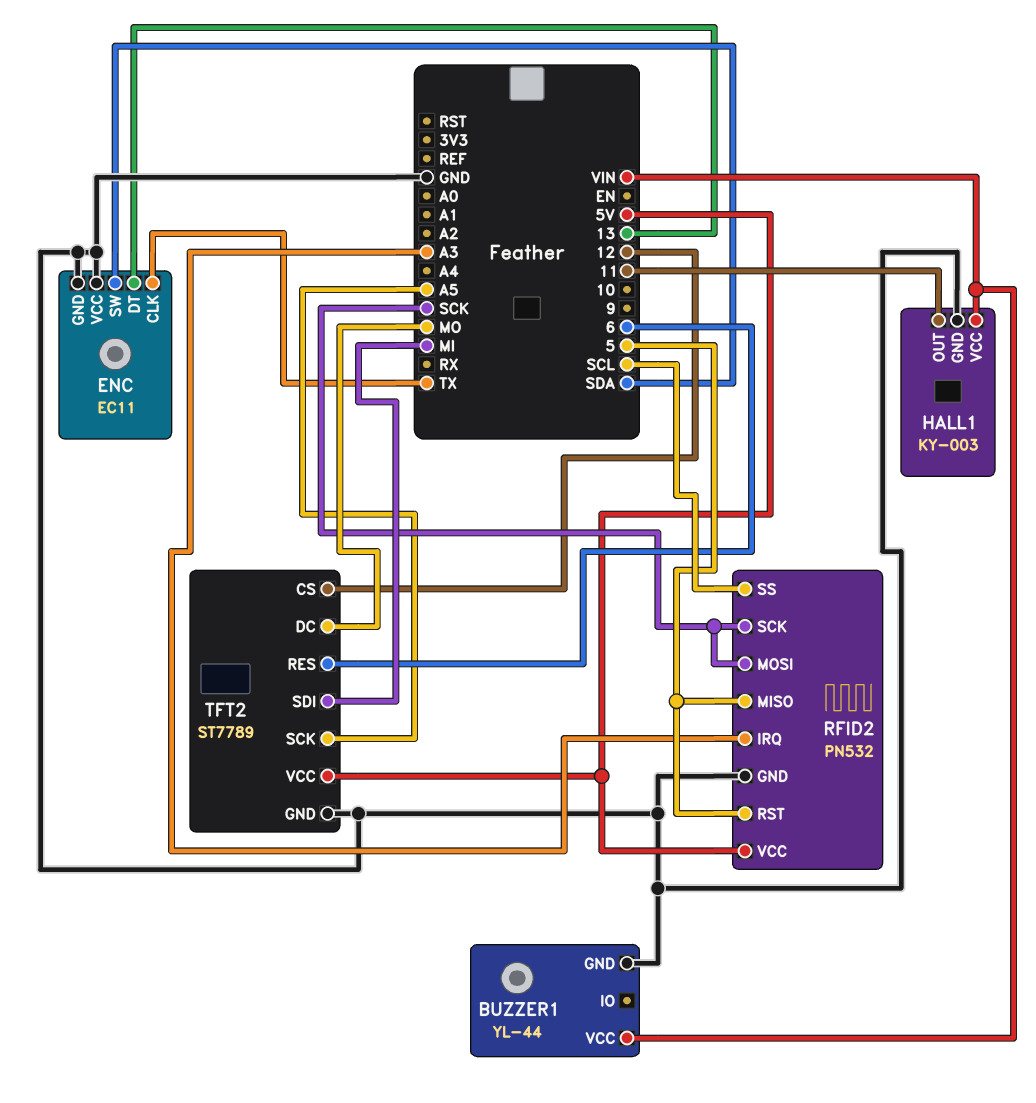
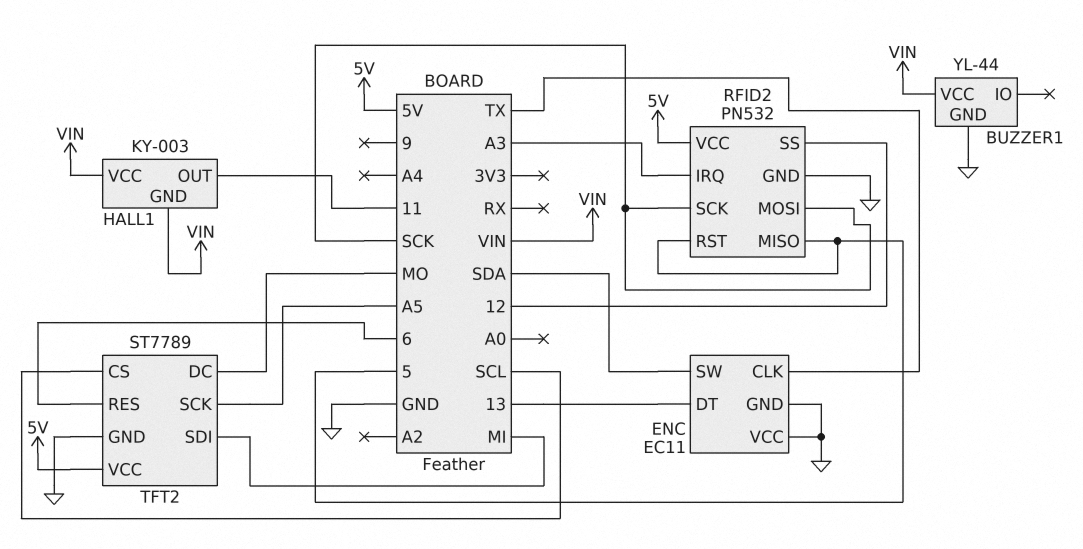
HALL1 pin GND: GND -> VIN
RFID2 pin SS: SCL -> 12
TFT2 pin CS: 12 -> SCL

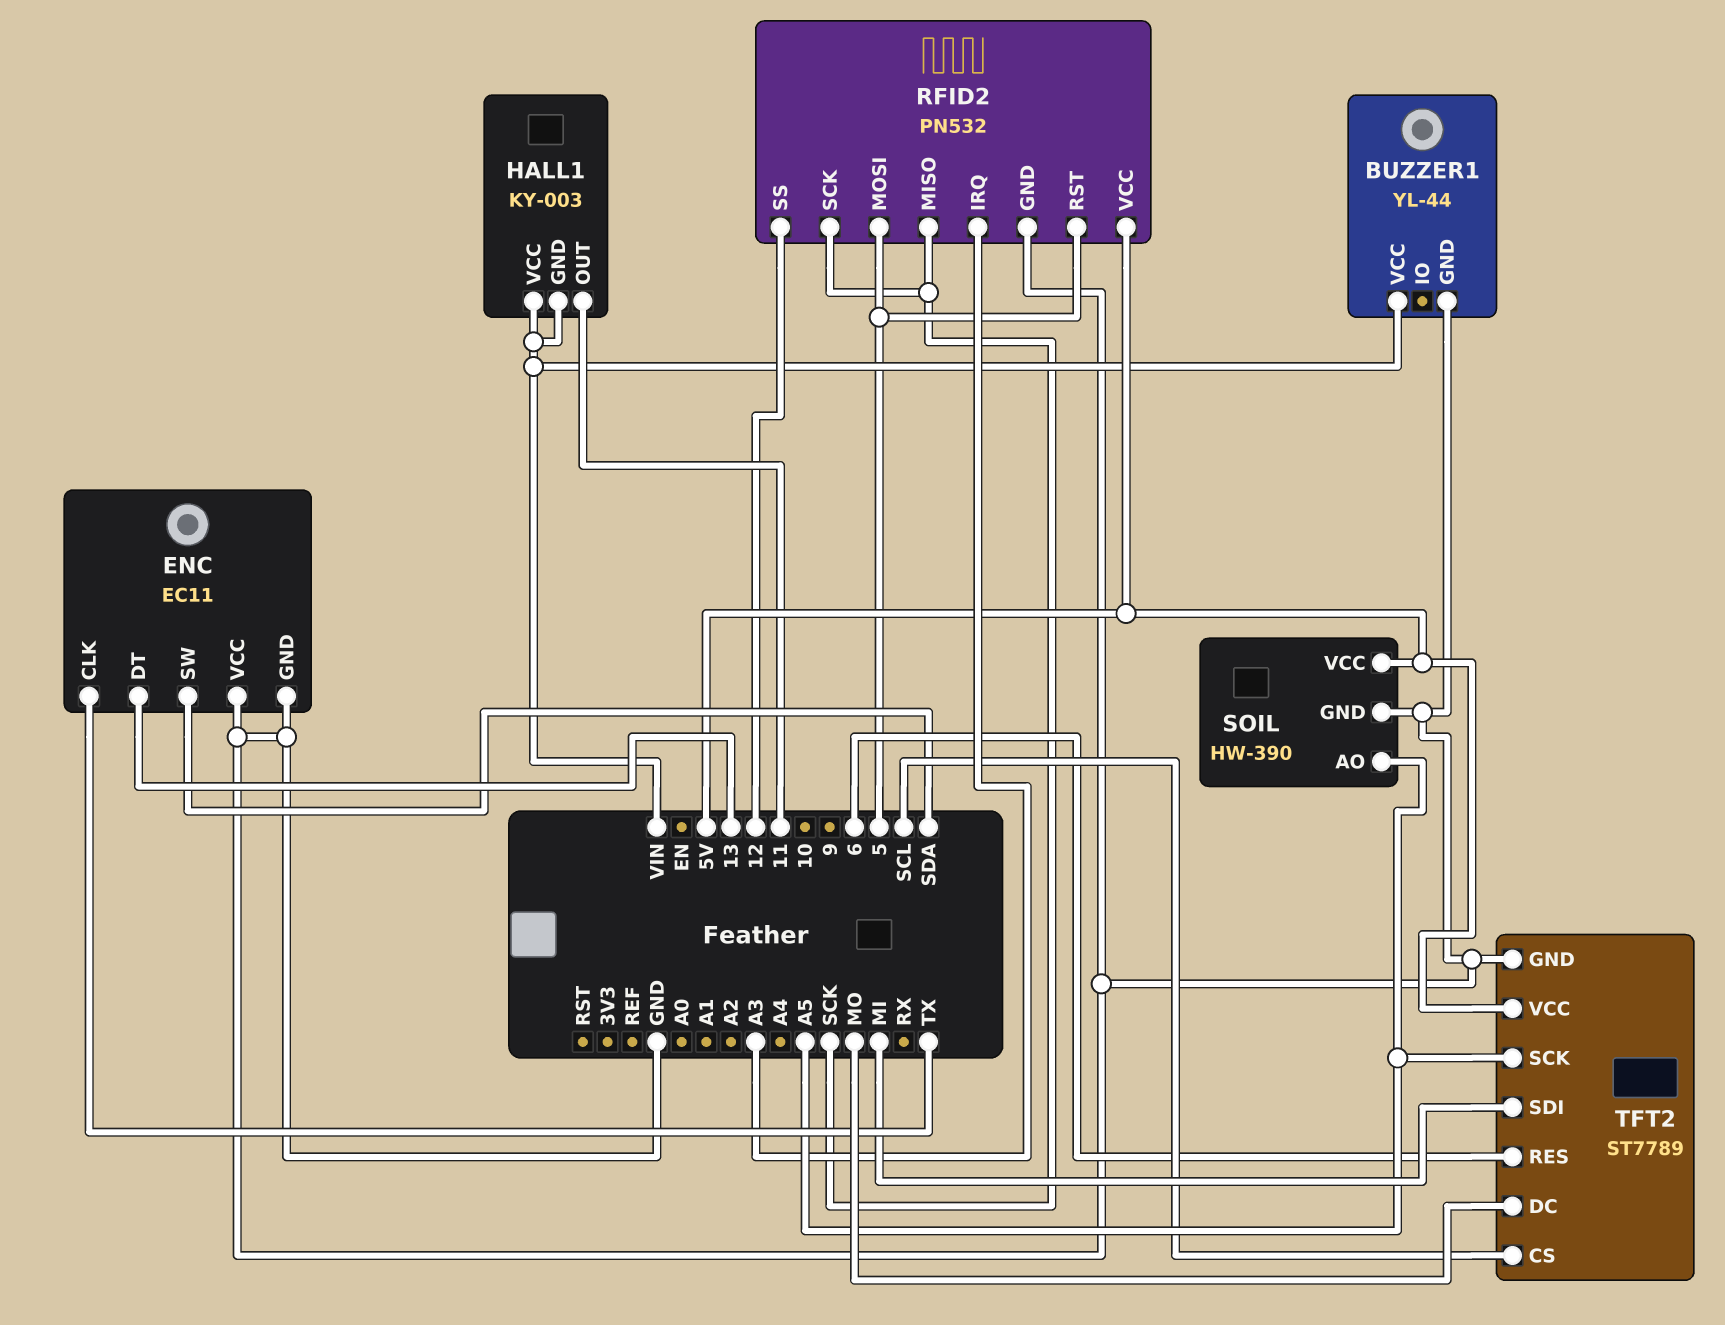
RFID2 pin MISO: 5 -> SCK
RFID2 pin MOSI: SCK -> 5
SOIL: none -> HW-390
SOIL pin AO: none -> A5
SOIL pin GND: none -> GND
SOIL pin VCC: none -> 5V

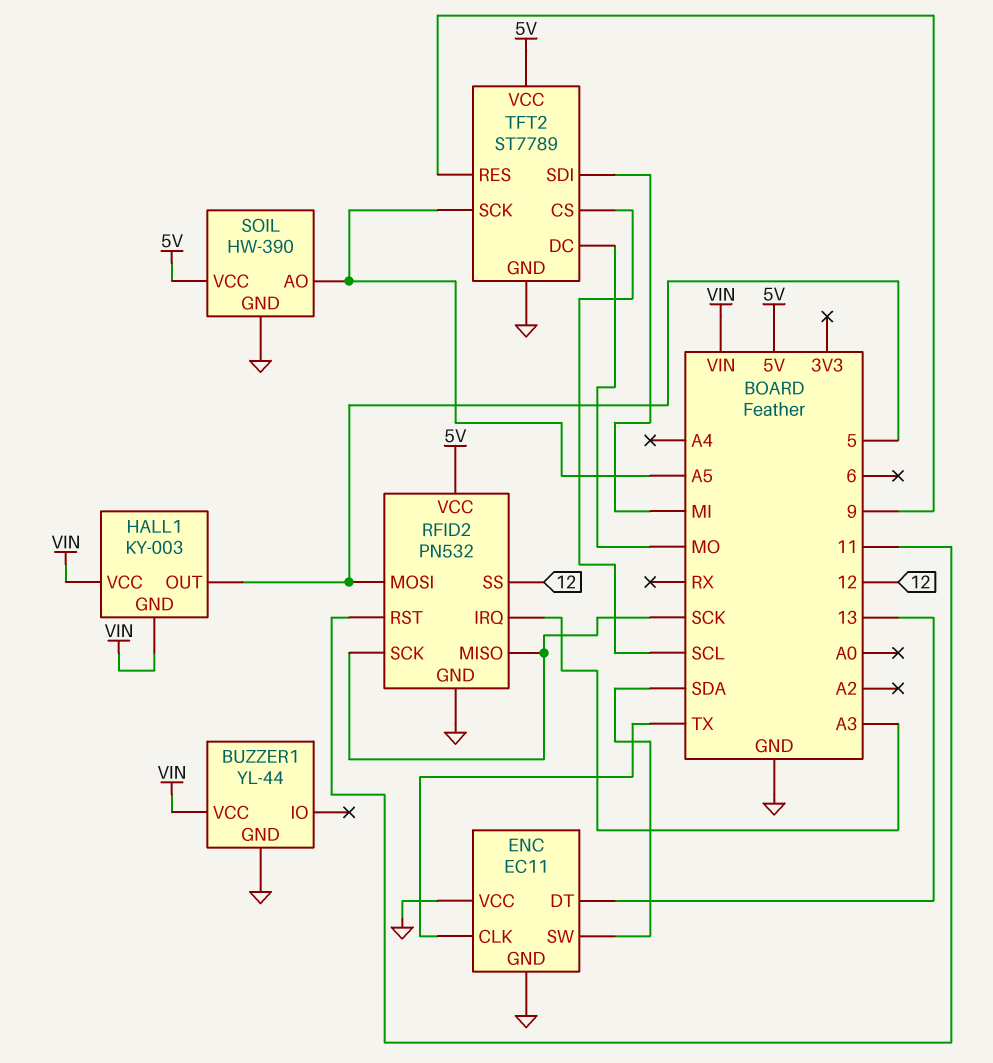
HALL1 pin OUT: 11 -> 5
RFID2 pin RST: 5 -> 11
TFT2 pin RES: 6 -> 9

